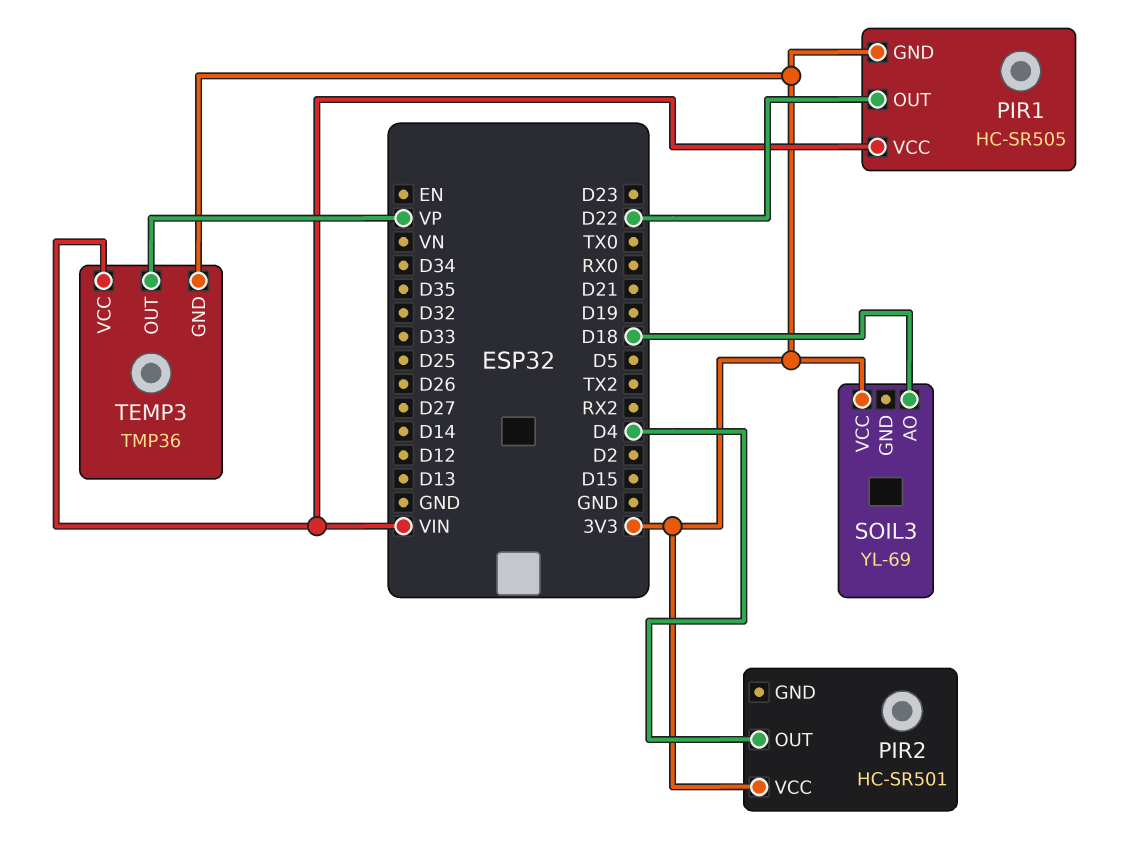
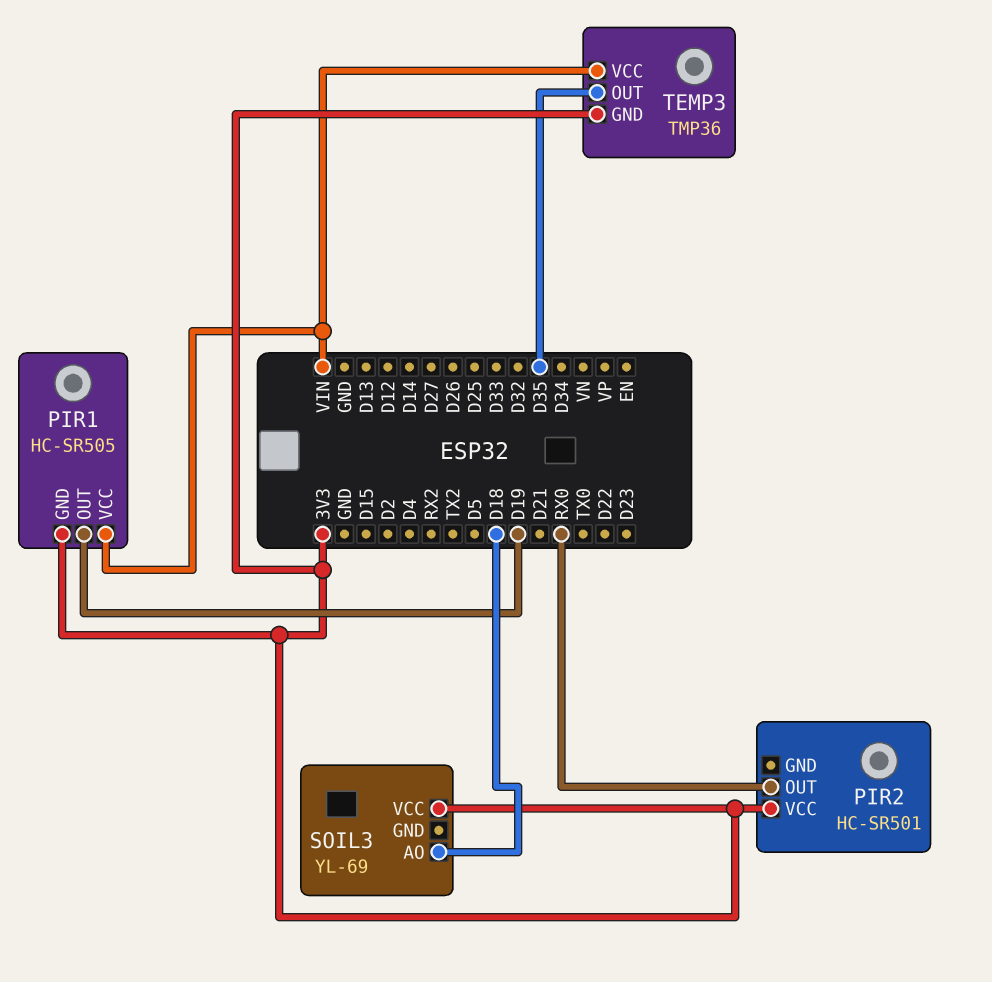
PIR1 pin OUT: D22 -> D19
PIR2 pin OUT: D4 -> RX0
TEMP3 pin OUT: VP -> D35

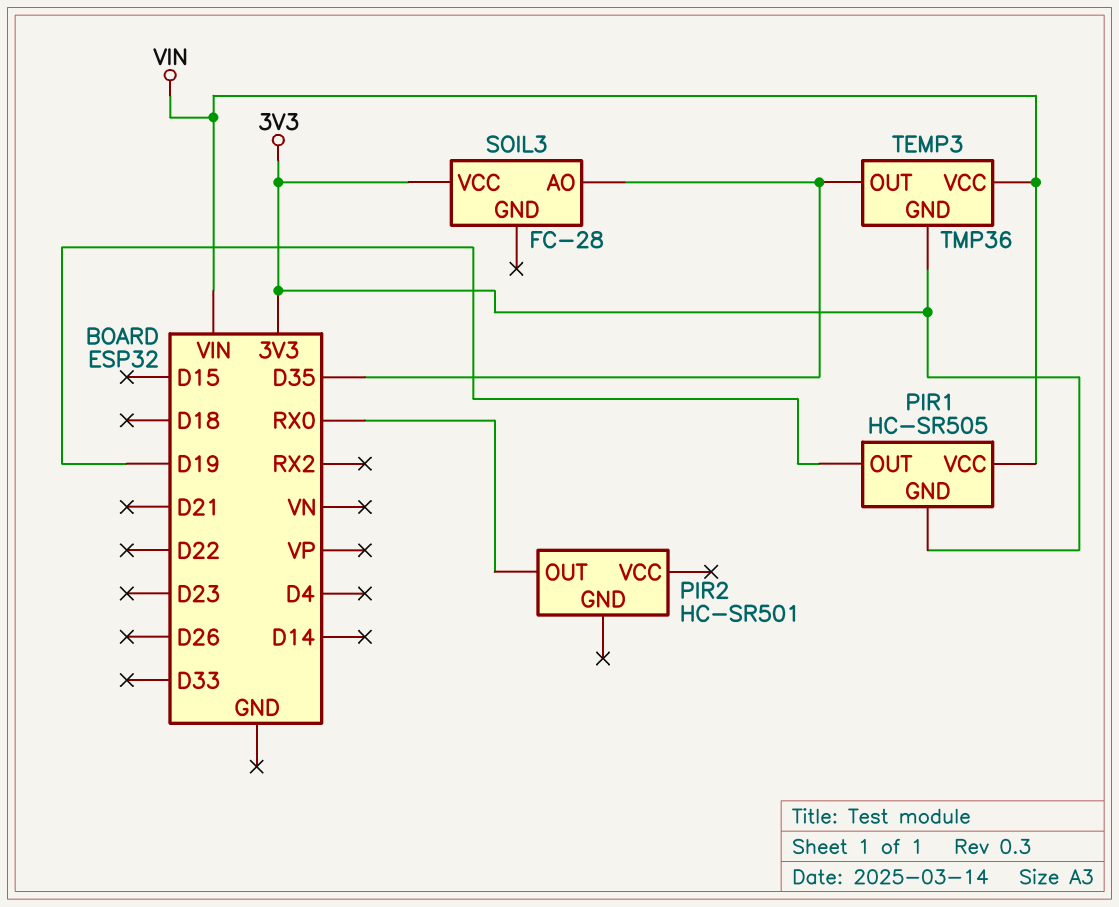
PIR2 pin VCC: 3V3 -> none
SOIL3: YL-69 -> FC-28
SOIL3 pin AO: D18 -> D35

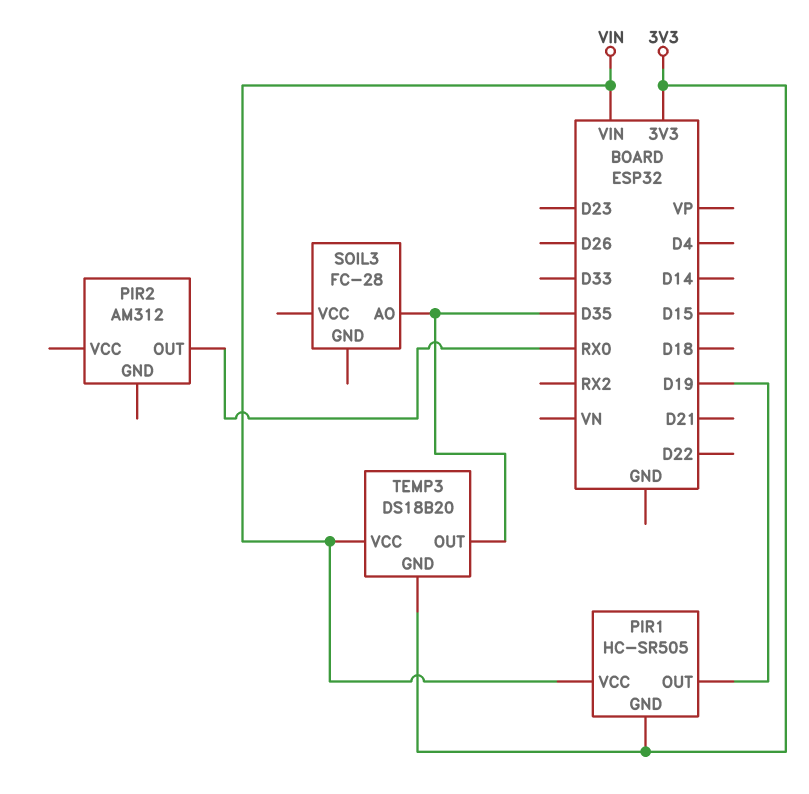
PIR2: HC-SR501 -> AM312
SOIL3 pin VCC: 3V3 -> none
TEMP3: TMP36 -> DS18B20

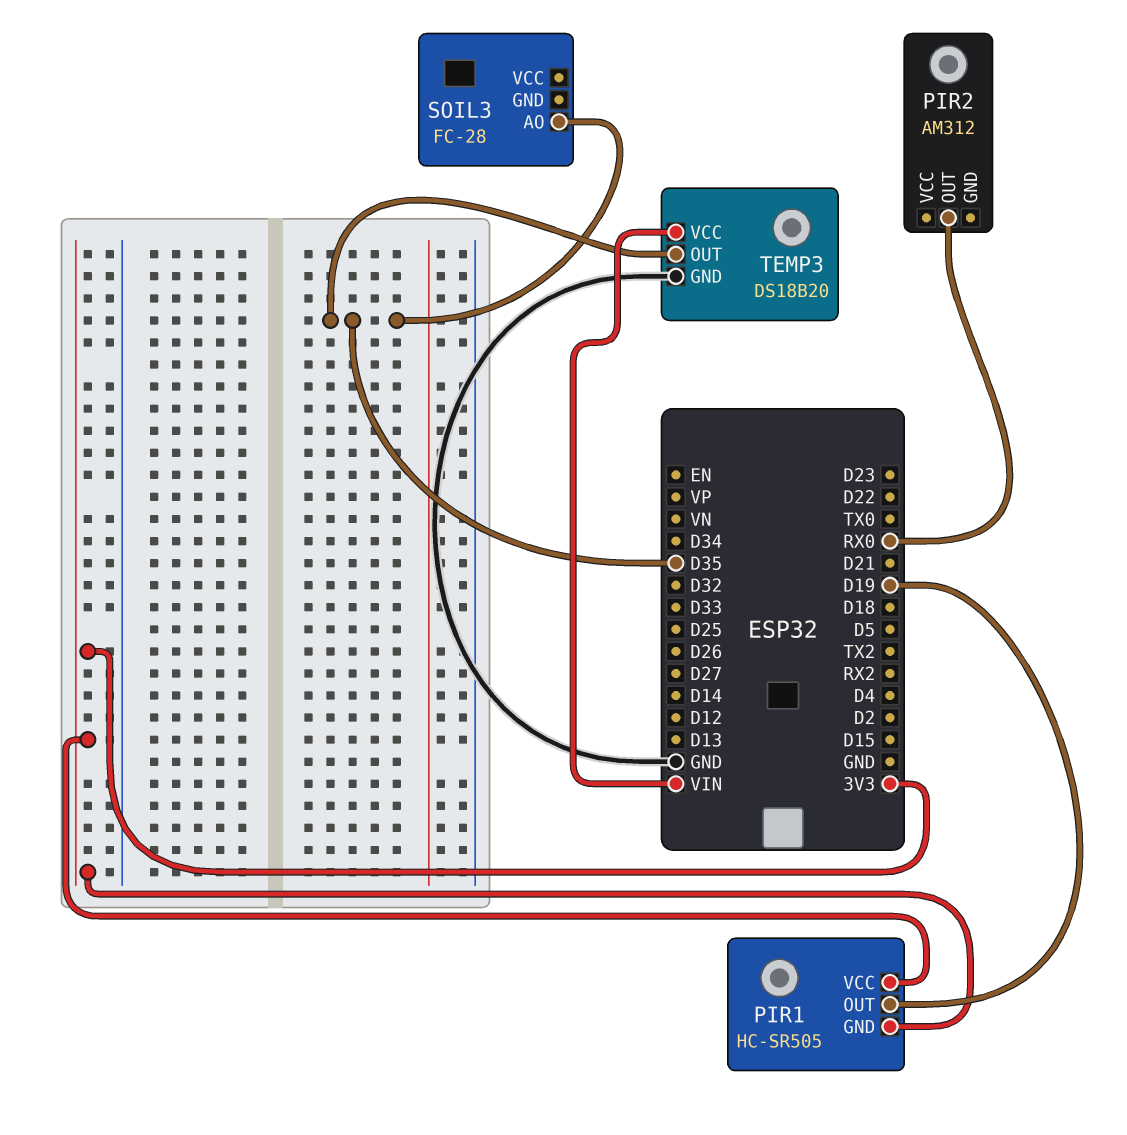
PIR1 pin VCC: VIN -> 3V3
TEMP3 pin GND: 3V3 -> GND

